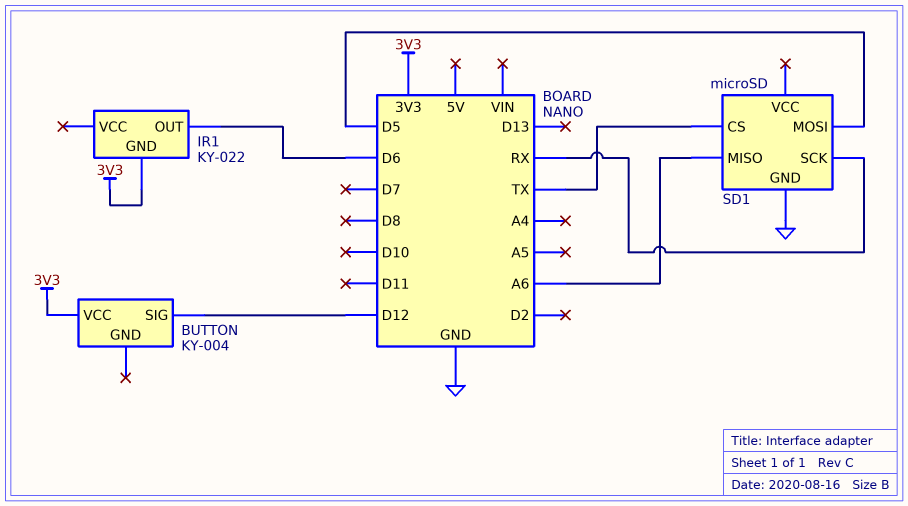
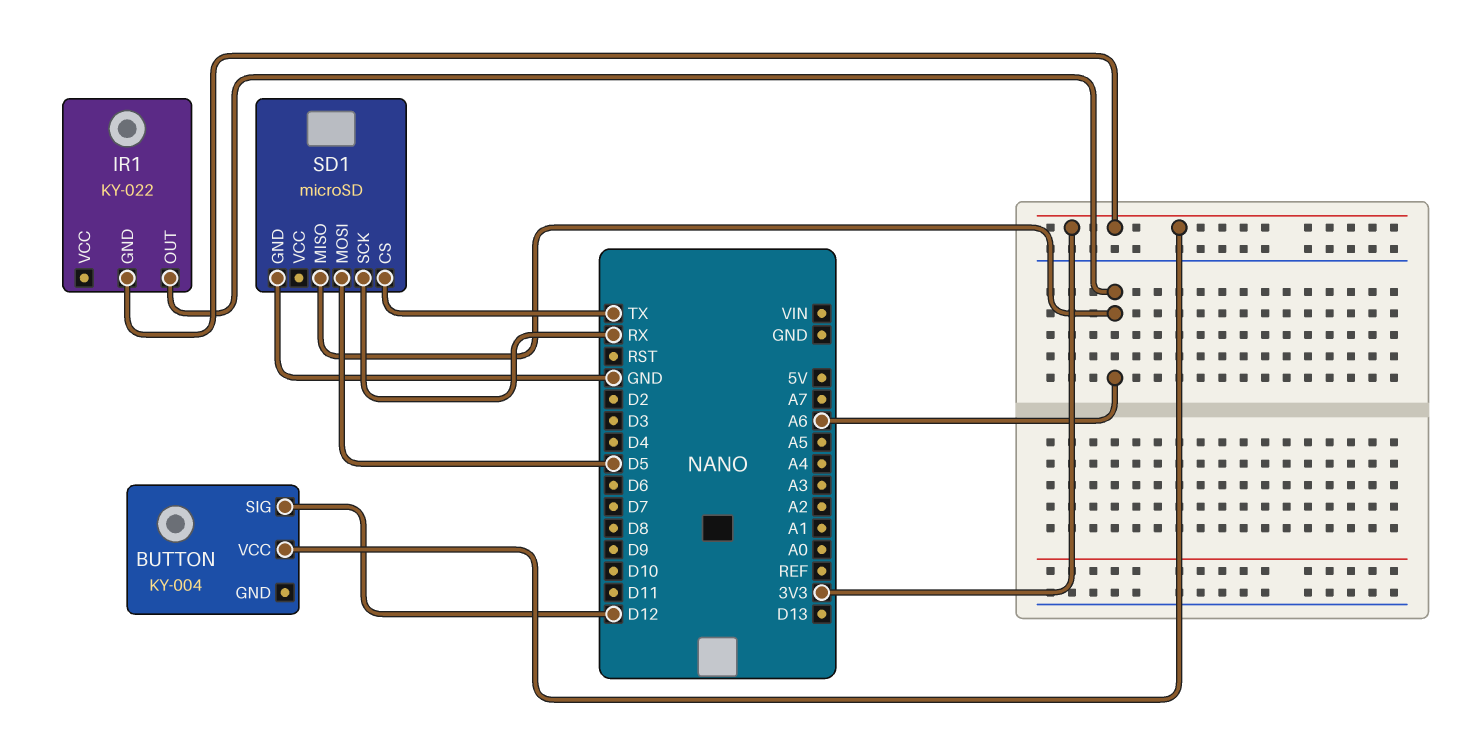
IR1 pin OUT: D6 -> A6

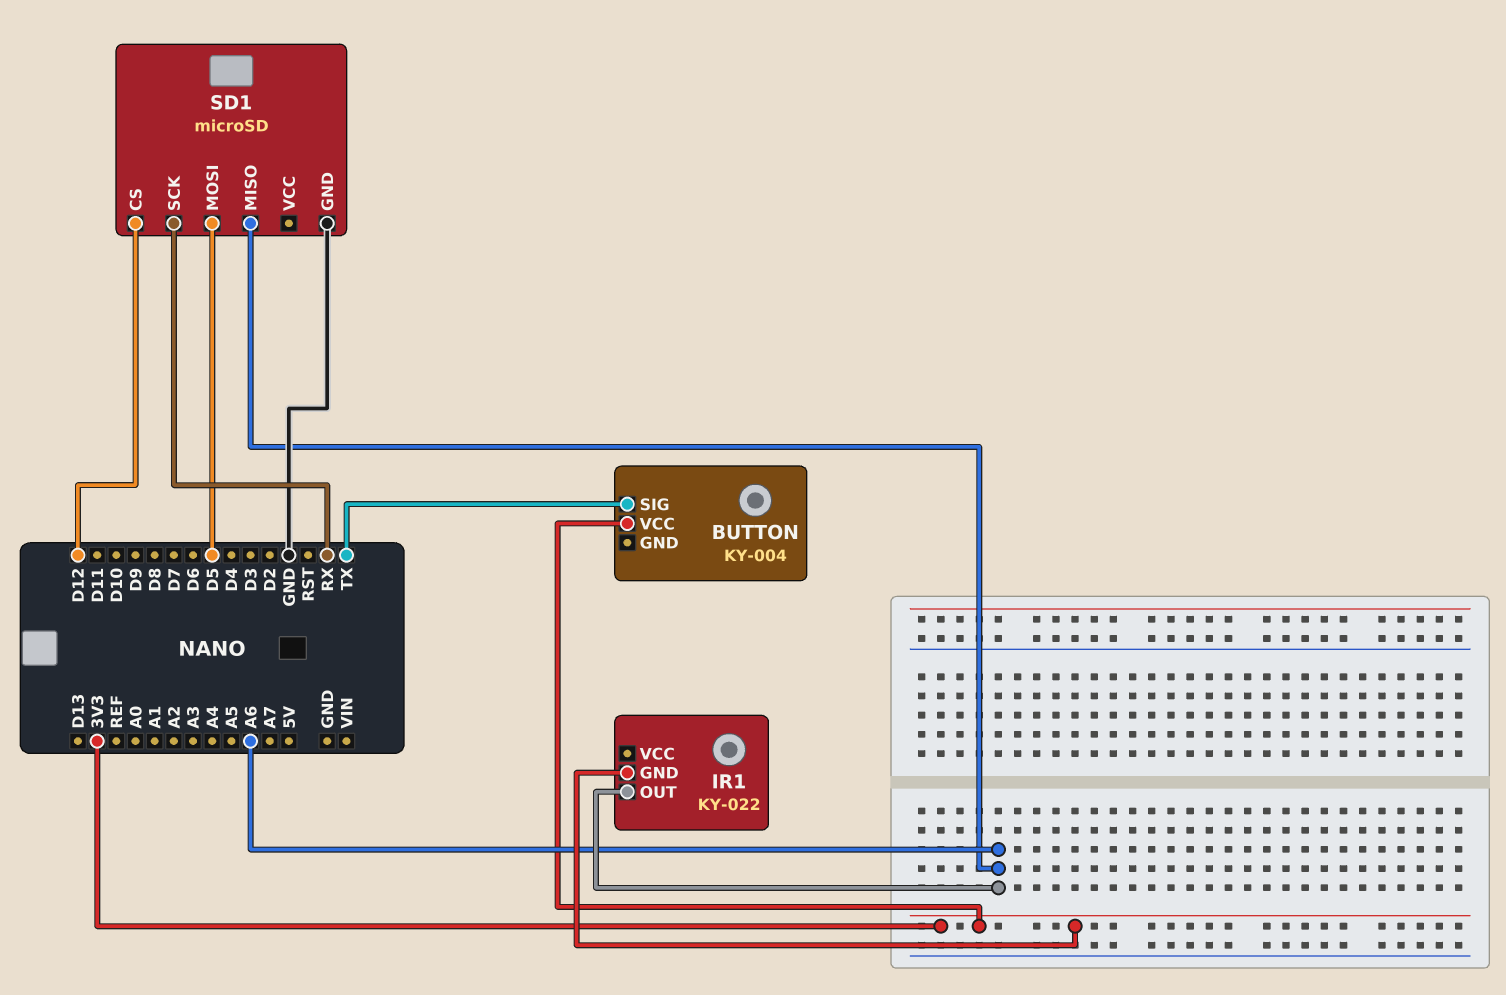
BUTTON pin SIG: D12 -> TX
SD1 pin CS: TX -> D12

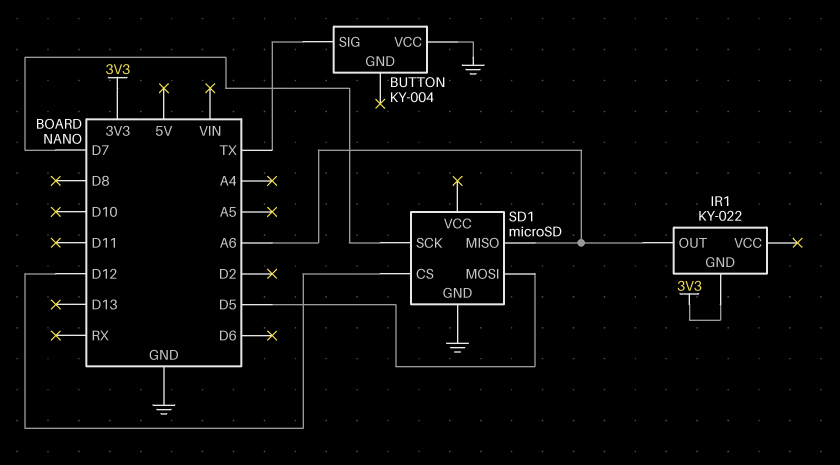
BUTTON pin VCC: 3V3 -> GND
SD1 pin SCK: RX -> D7

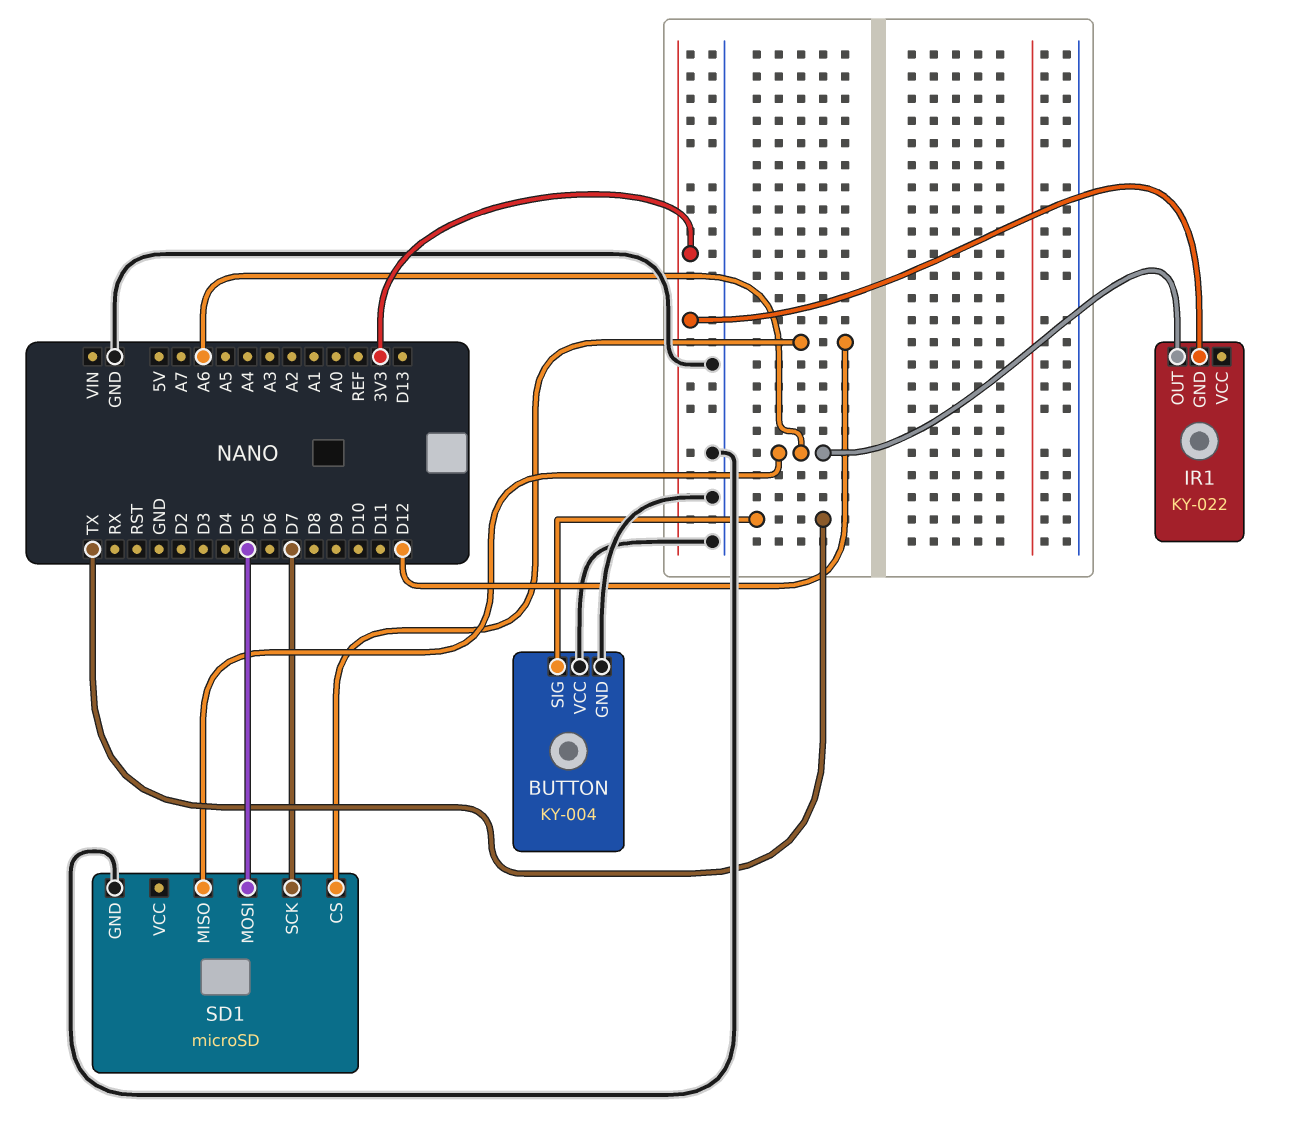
BUTTON pin GND: none -> GND

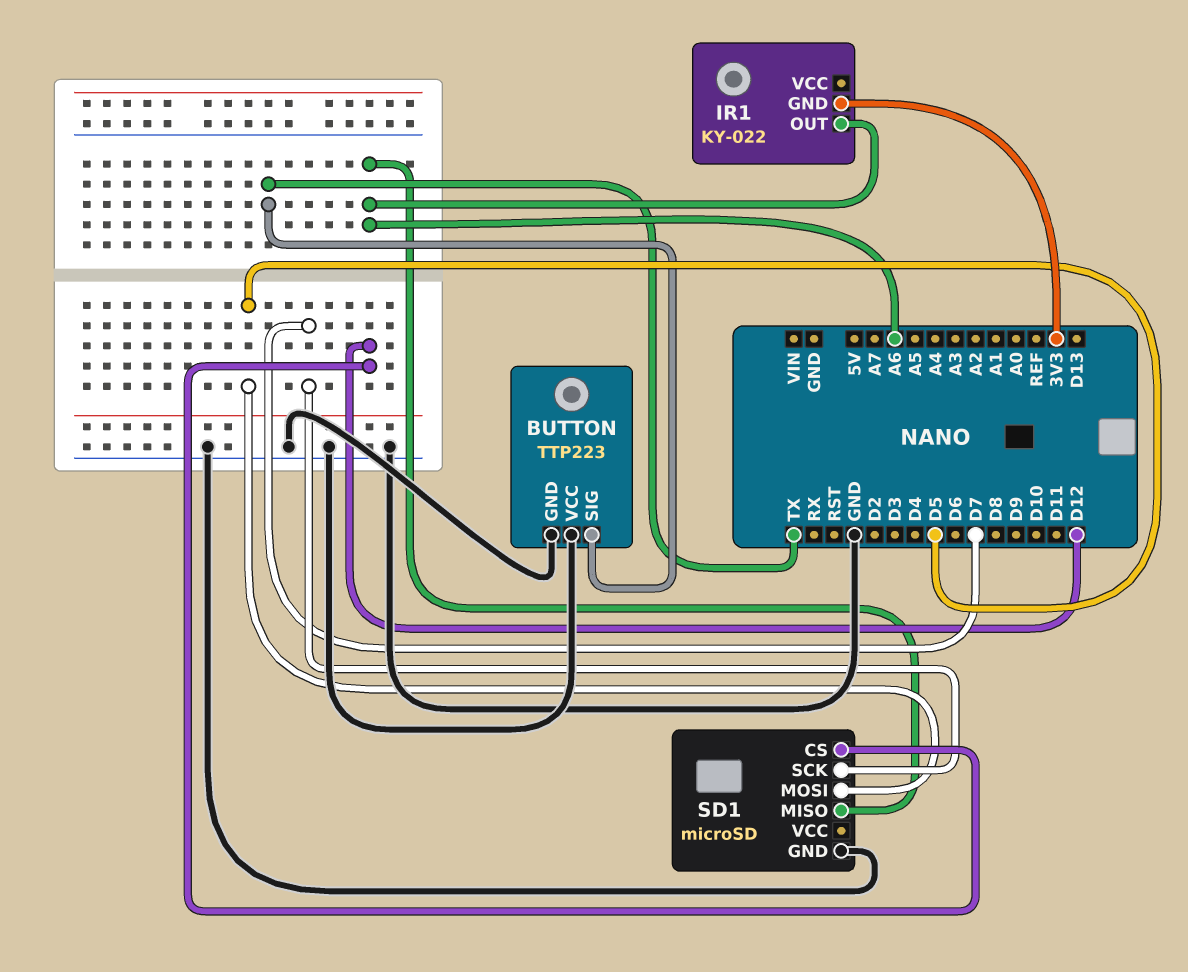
BUTTON: KY-004 -> TTP223

